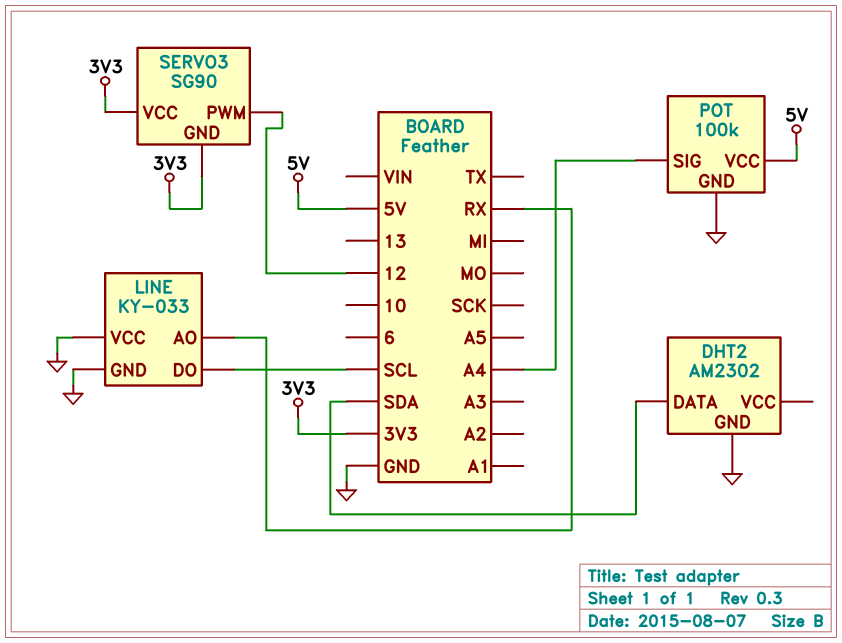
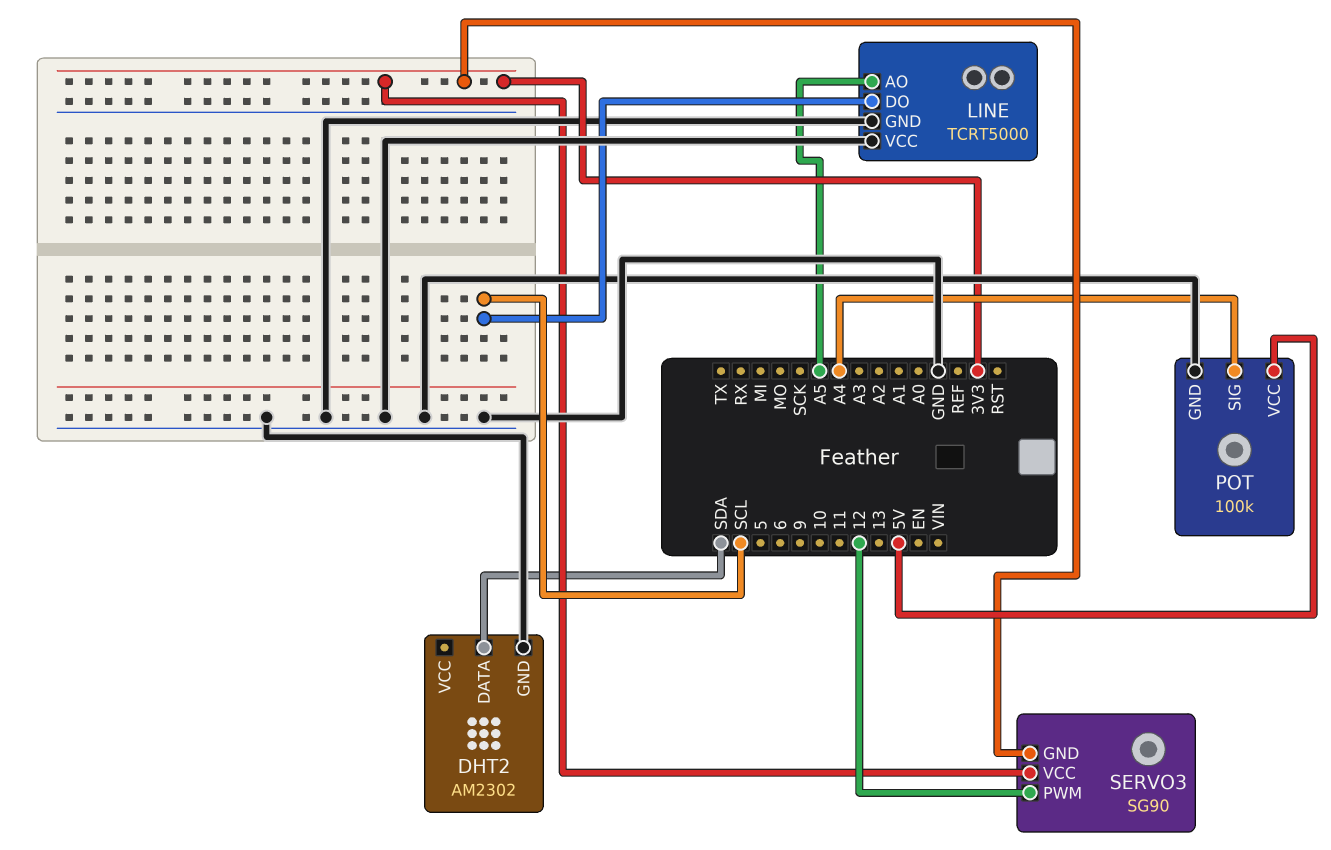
LINE: KY-033 -> TCRT5000
LINE pin AO: RX -> A5

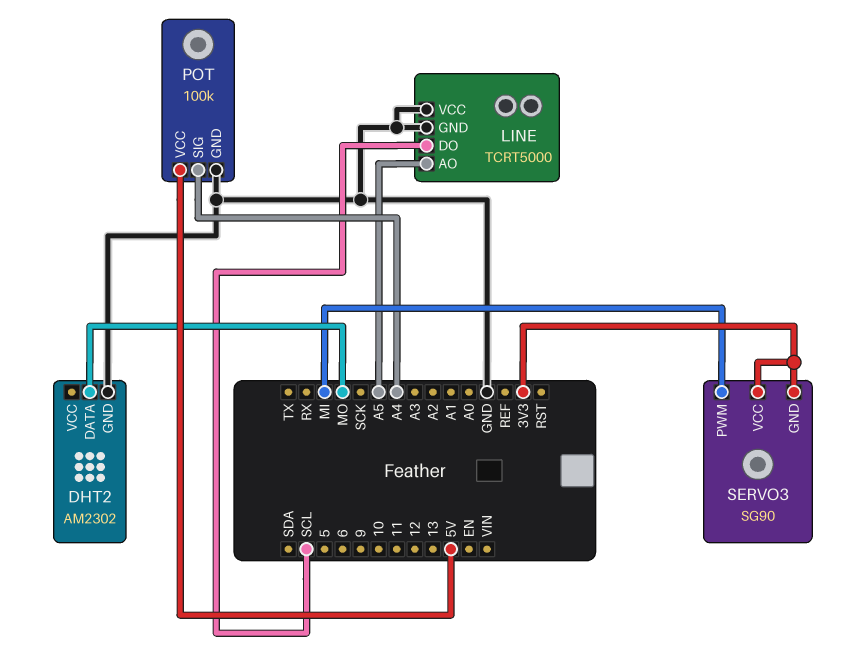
DHT2 pin DATA: SDA -> MO
SERVO3 pin PWM: 12 -> MI

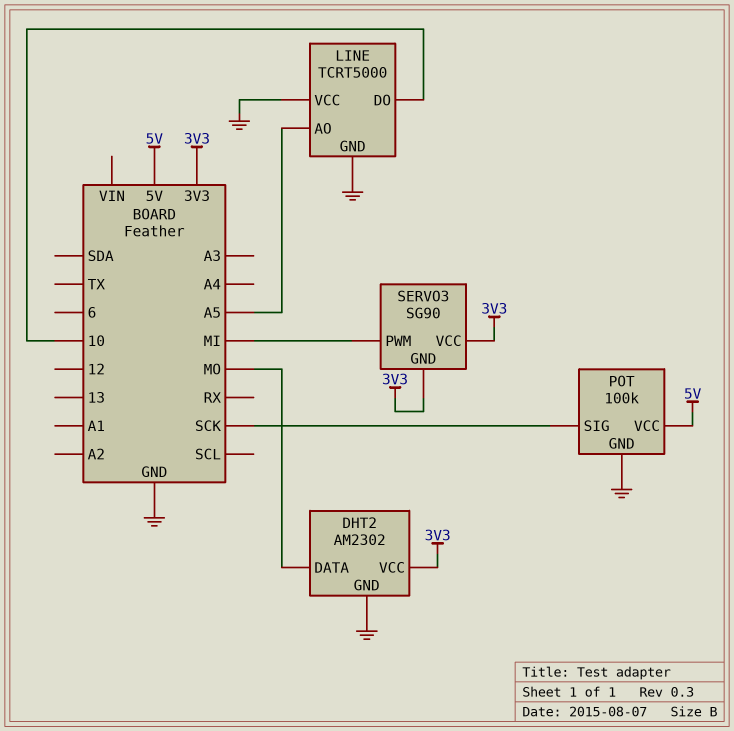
DHT2 pin VCC: none -> 3V3
LINE pin DO: SCL -> 10
POT pin SIG: A4 -> SCK

